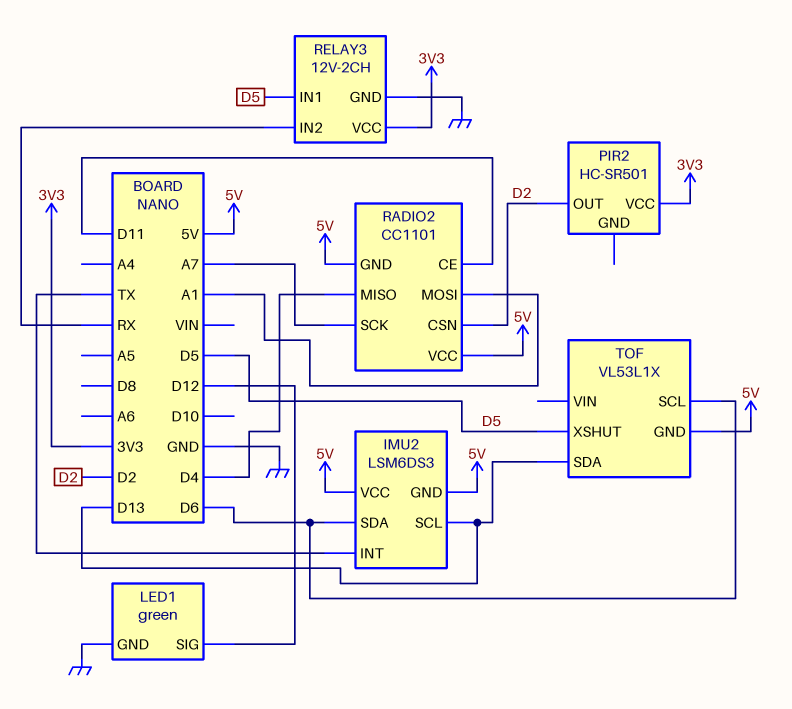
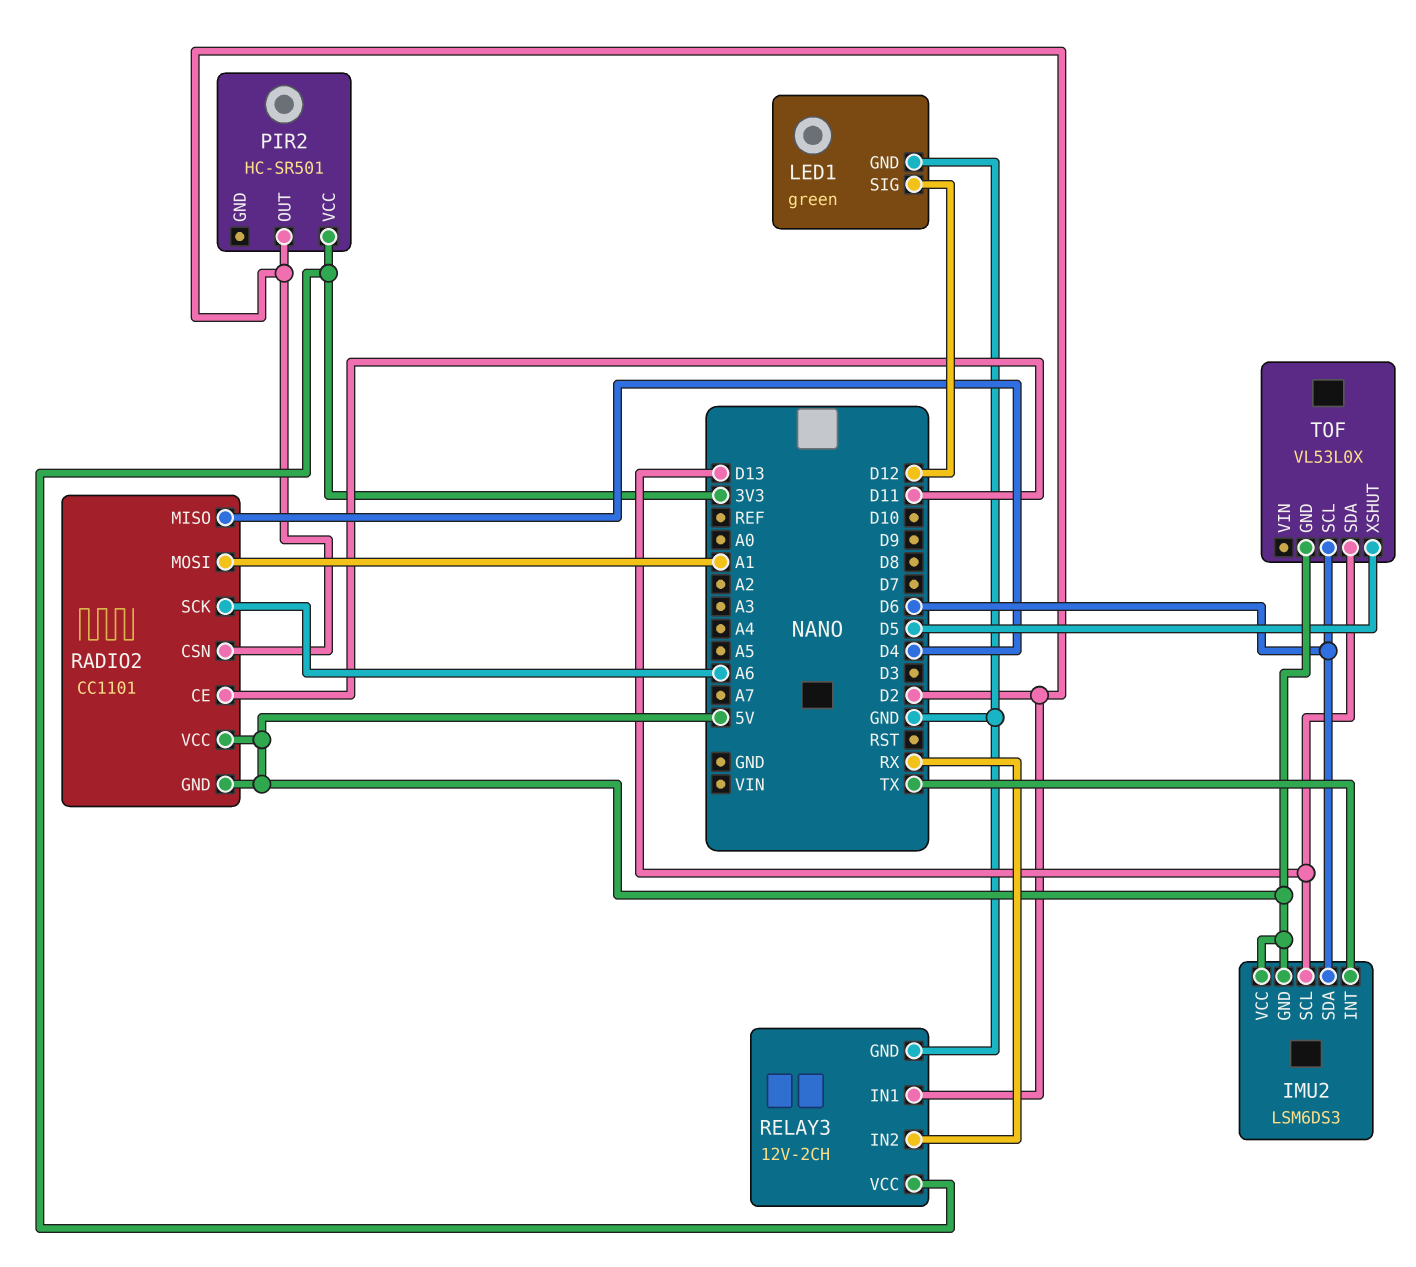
RADIO2 pin SCK: A7 -> A6
RELAY3 pin IN1: D5 -> D2
TOF: VL53L1X -> VL53L0X

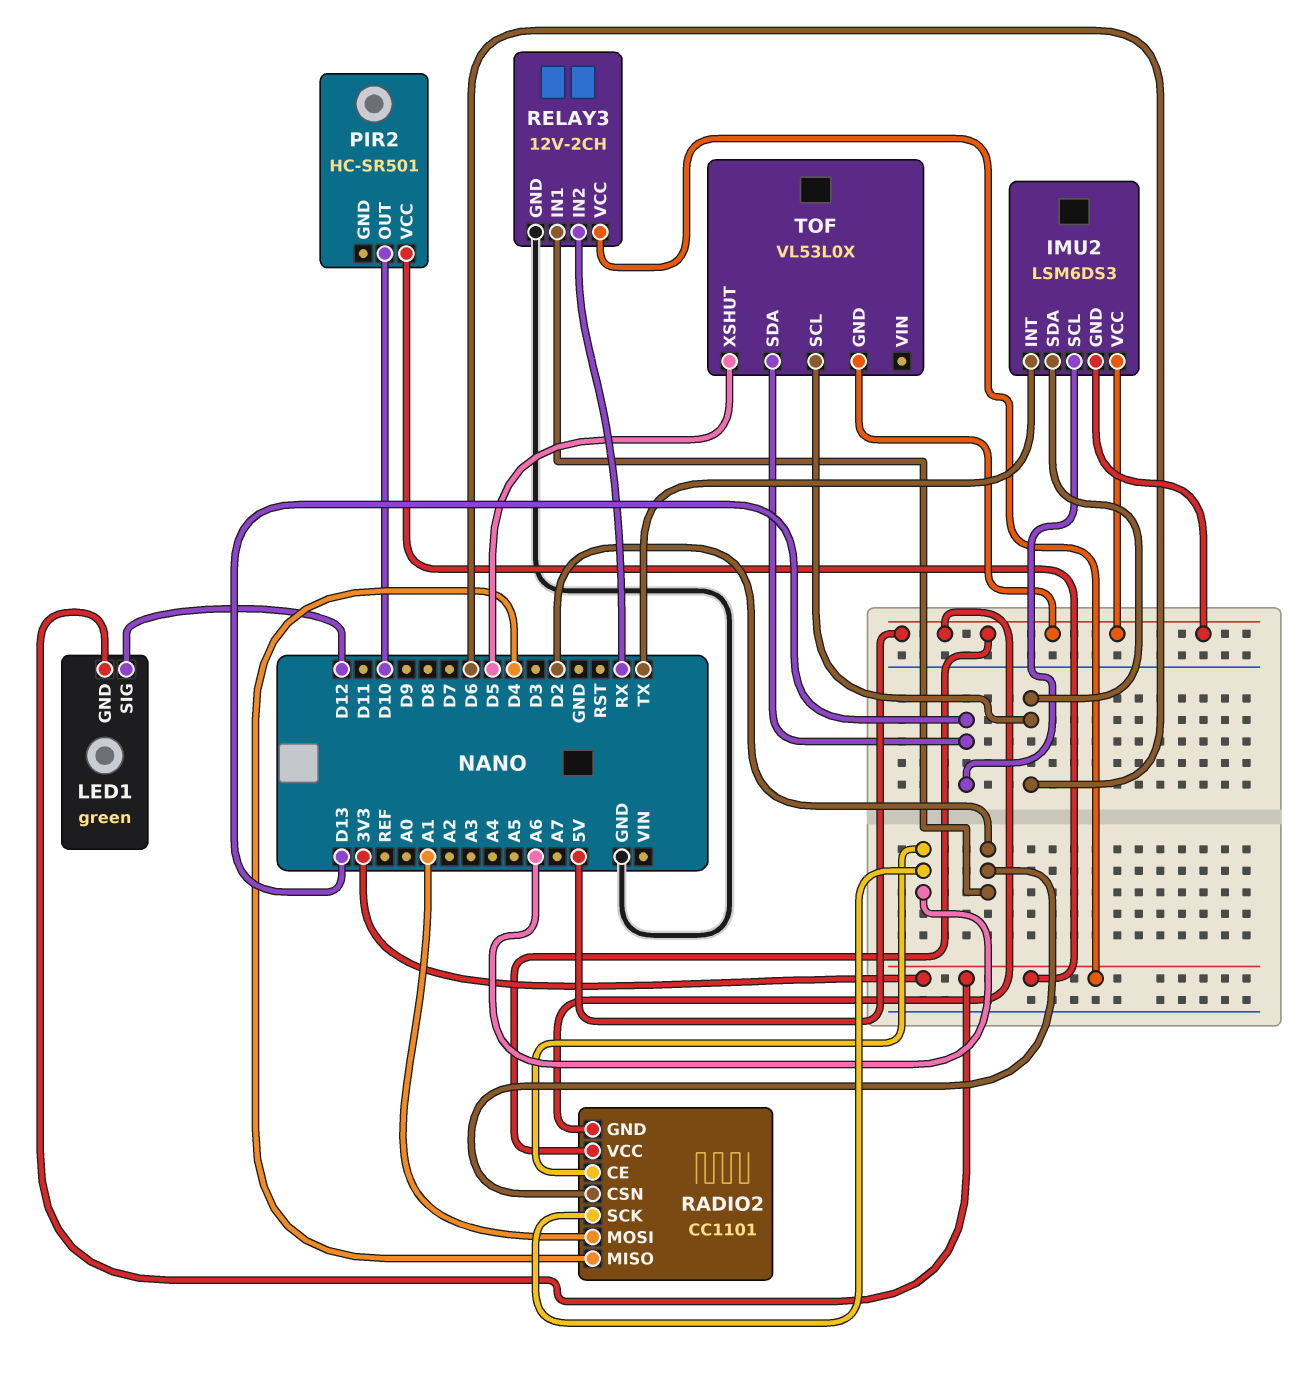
LED1 pin GND: GND -> 3V3
PIR2 pin OUT: D2 -> D10
RADIO2 pin CE: D11 -> A6

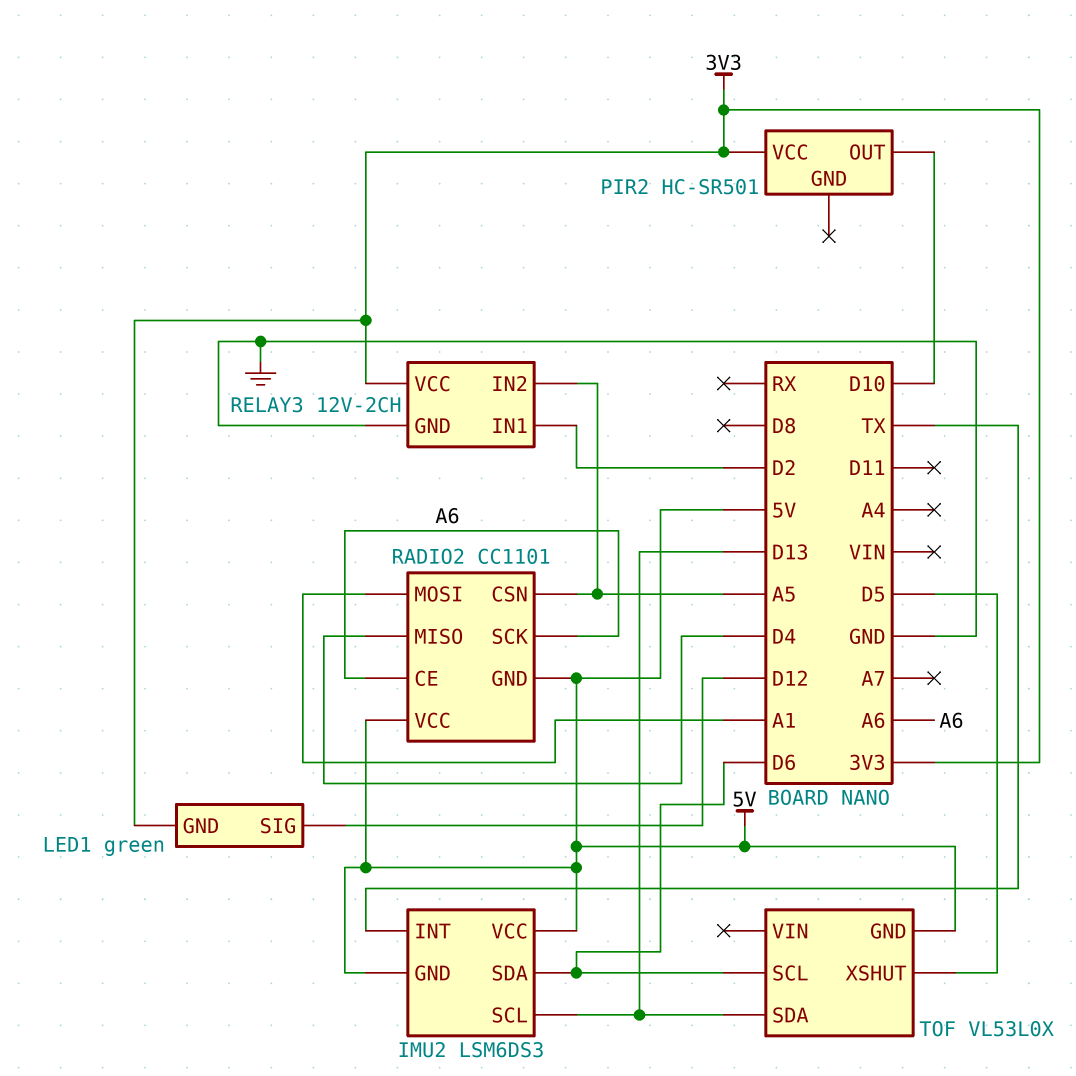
RADIO2 pin CSN: D2 -> A5
RELAY3 pin IN2: RX -> A5

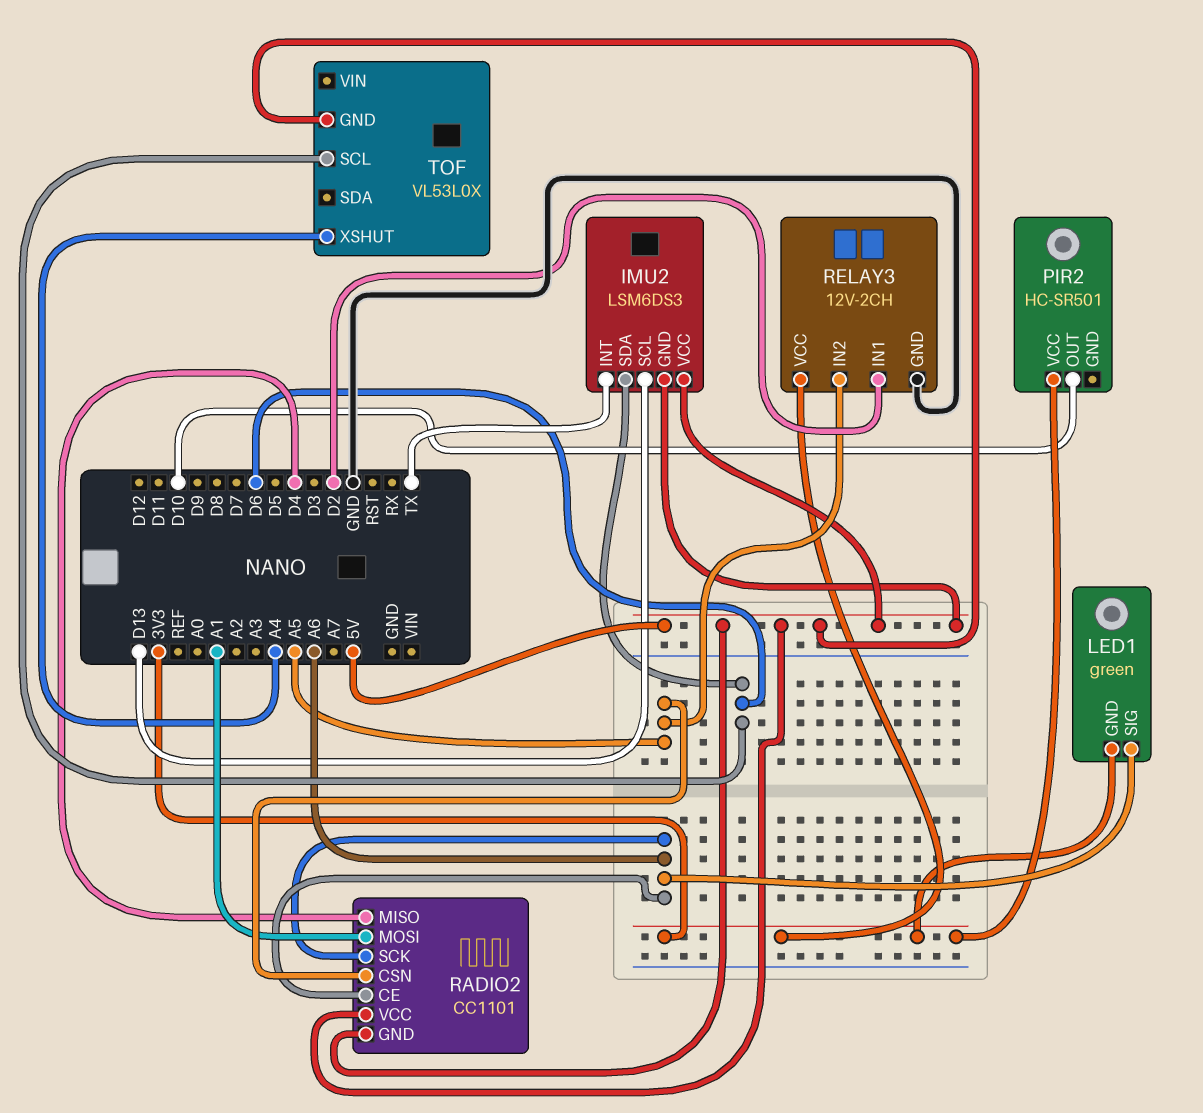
LED1 pin SIG: D12 -> A6
TOF pin SDA: D13 -> none
TOF pin XSHUT: D5 -> A4

